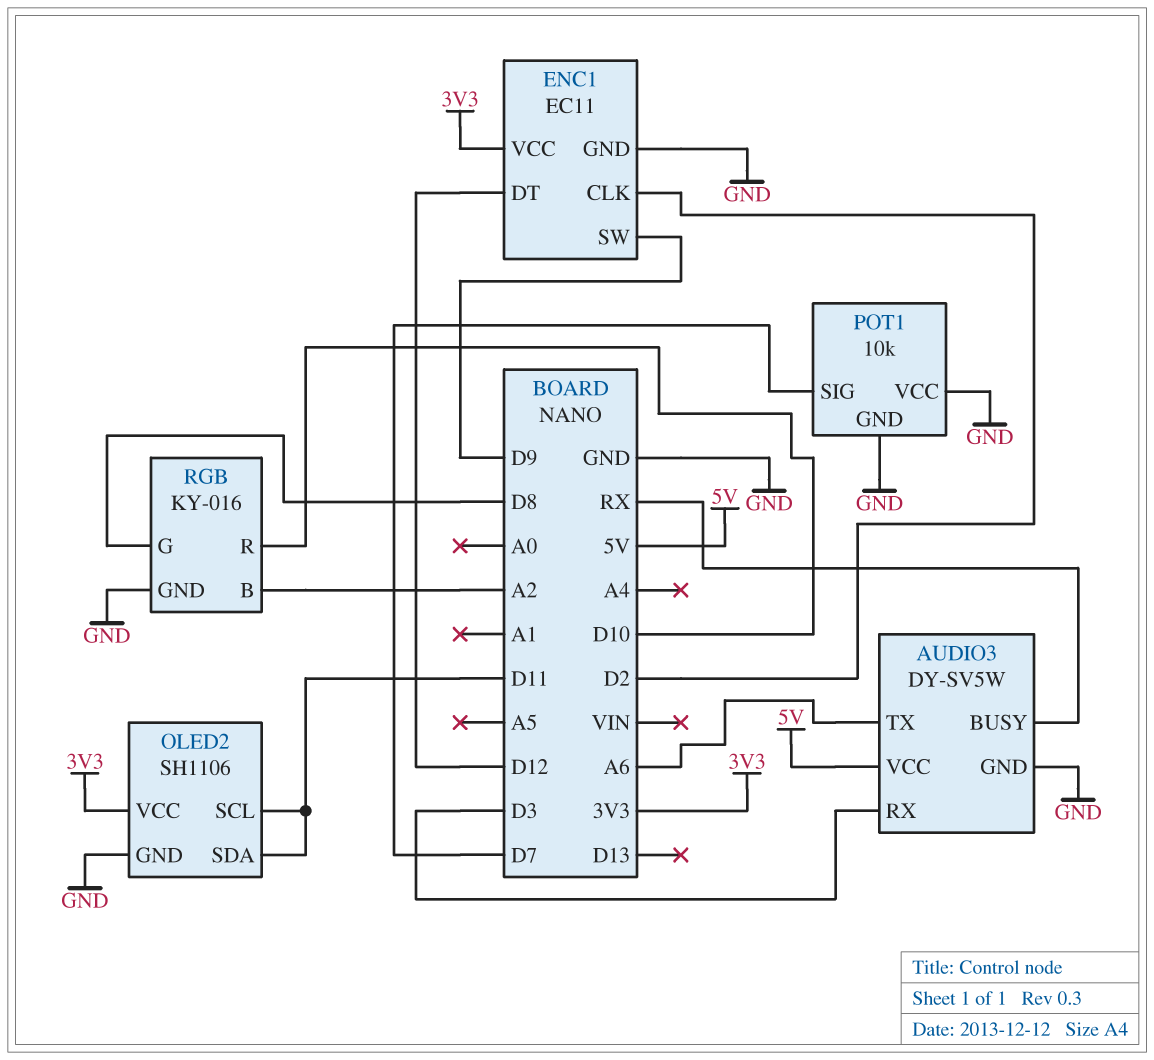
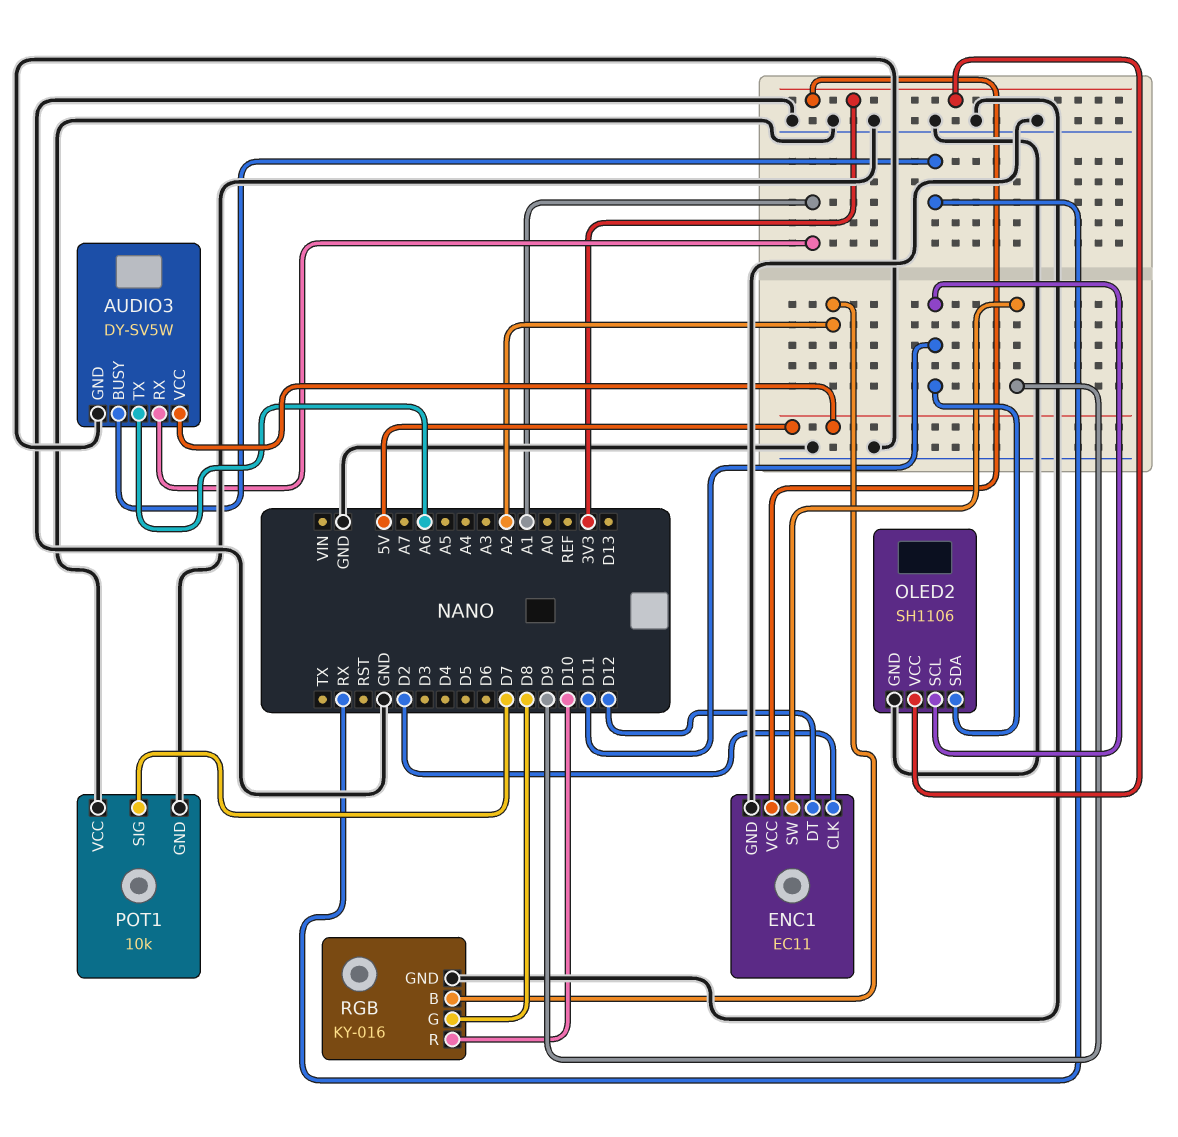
AUDIO3 pin RX: D3 -> A1

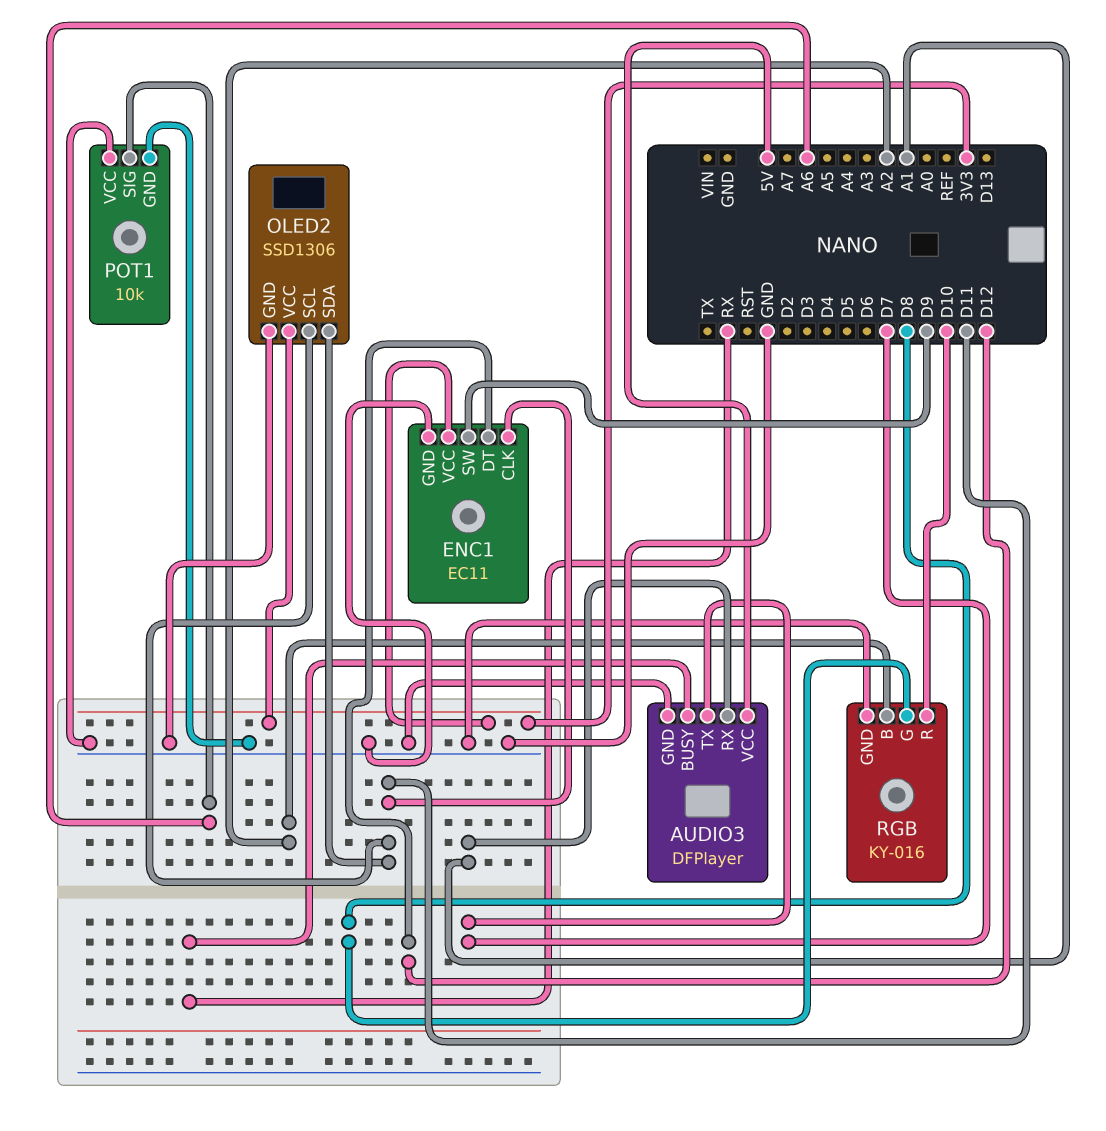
AUDIO3: DY-SV5W -> DFPlayer
AUDIO3 pin TX: A6 -> D7
ENC1 pin CLK: D2 -> D11
OLED2: SH1106 -> SSD1306
POT1 pin SIG: D7 -> A6

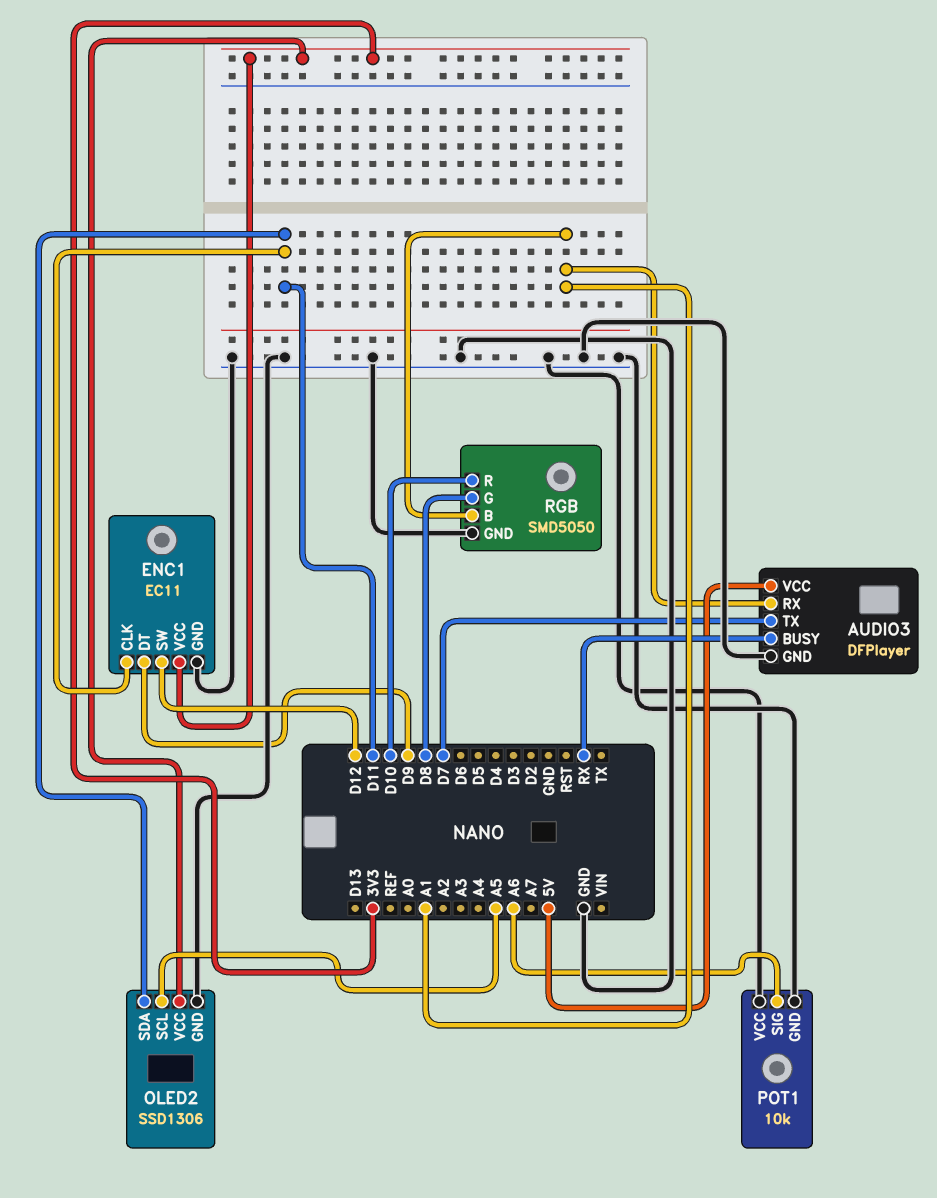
ENC1 pin DT: D12 -> D9
ENC1 pin SW: D9 -> D12
OLED2 pin SCL: D11 -> A5
RGB: KY-016 -> SMD5050
RGB pin B: A2 -> A1

